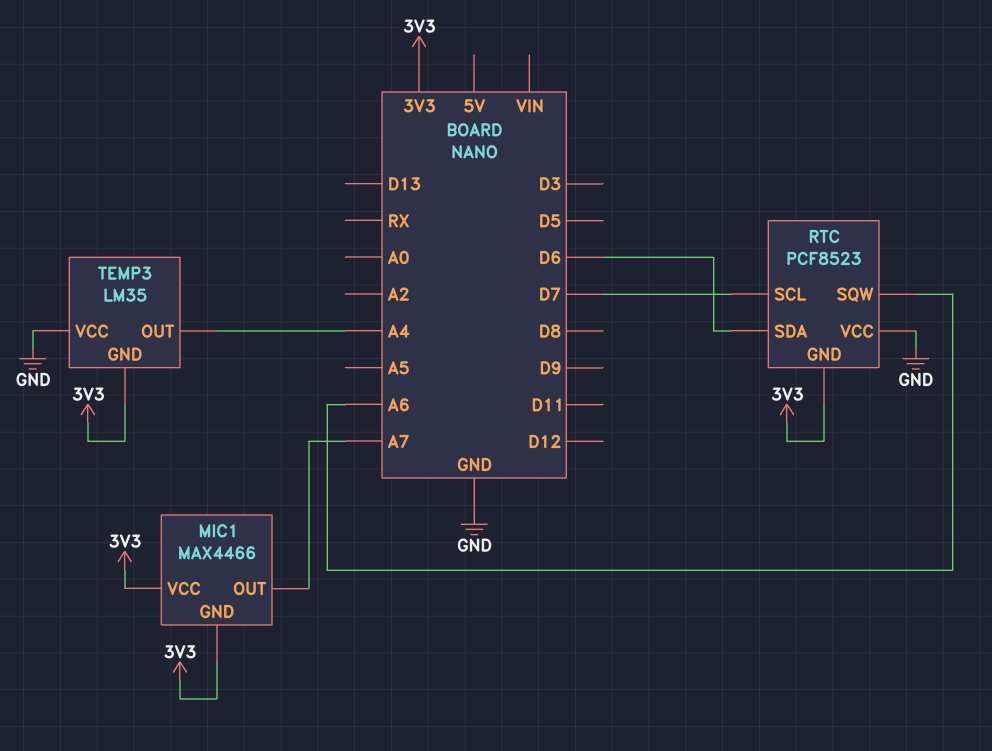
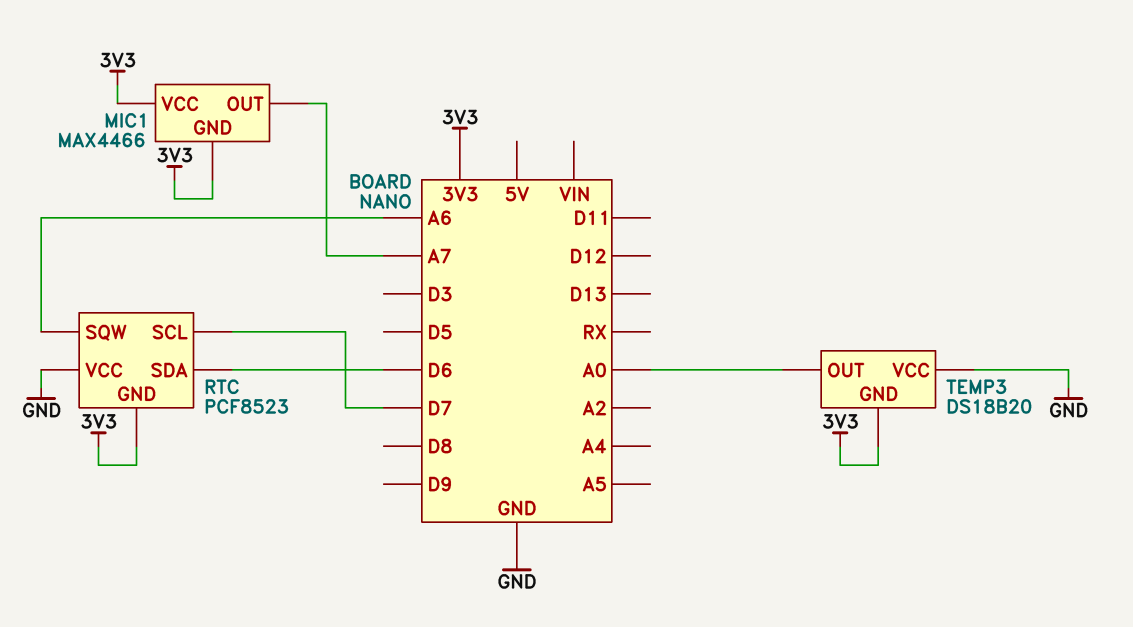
TEMP3: LM35 -> DS18B20
TEMP3 pin OUT: A4 -> A0

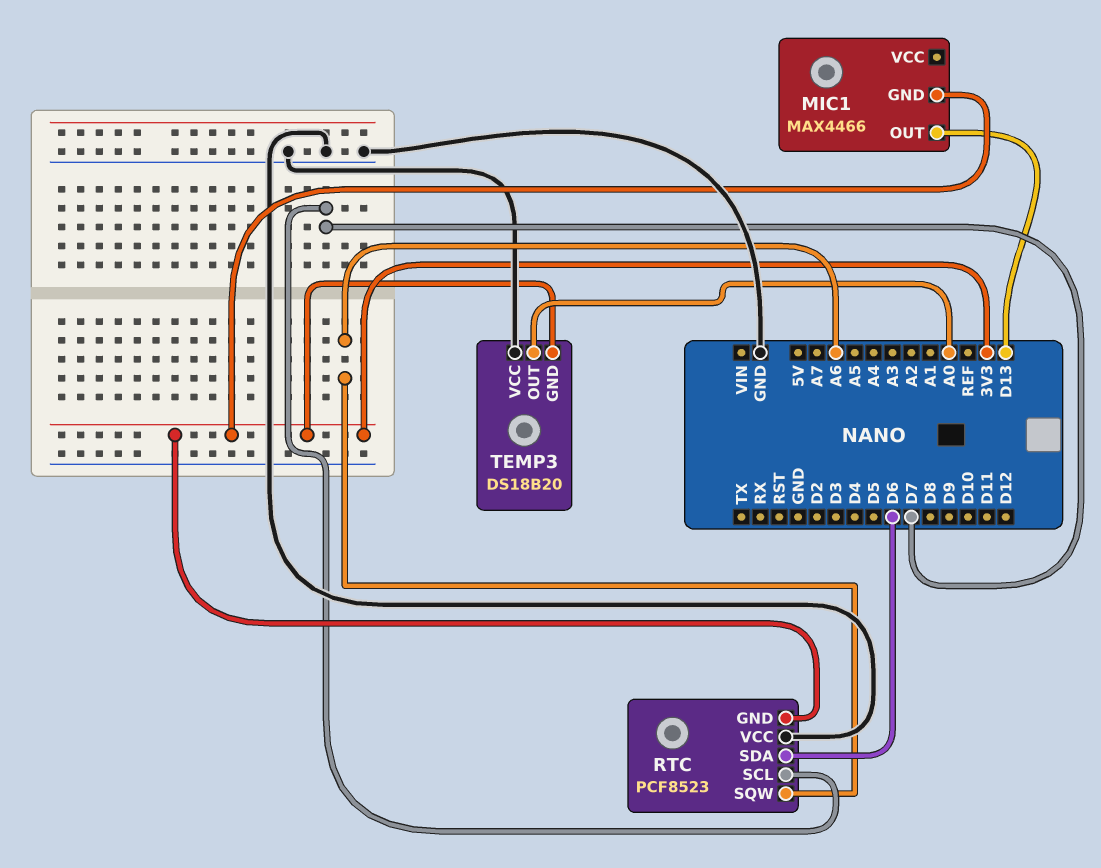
MIC1 pin OUT: A7 -> D13
MIC1 pin VCC: 3V3 -> none

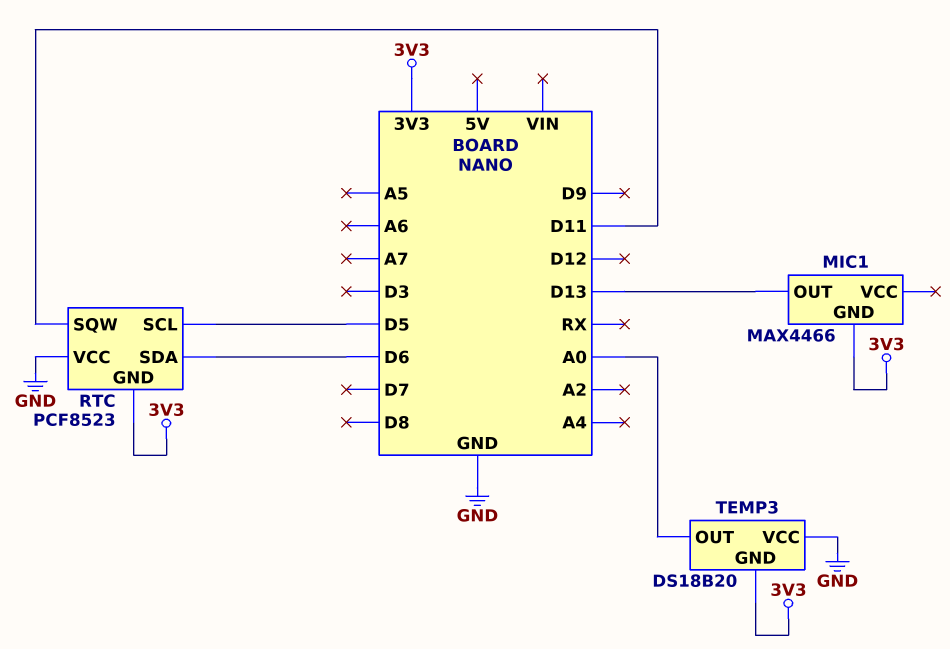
RTC pin SCL: D7 -> D5
RTC pin SQW: A6 -> D11

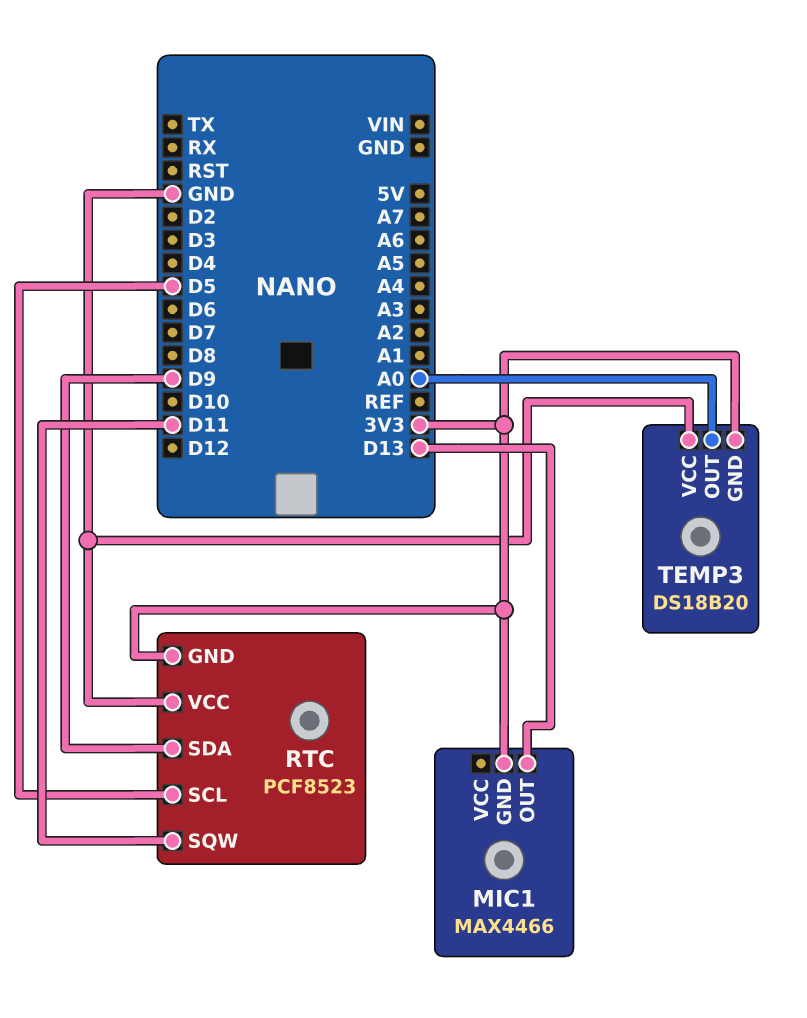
RTC pin SDA: D6 -> D9

